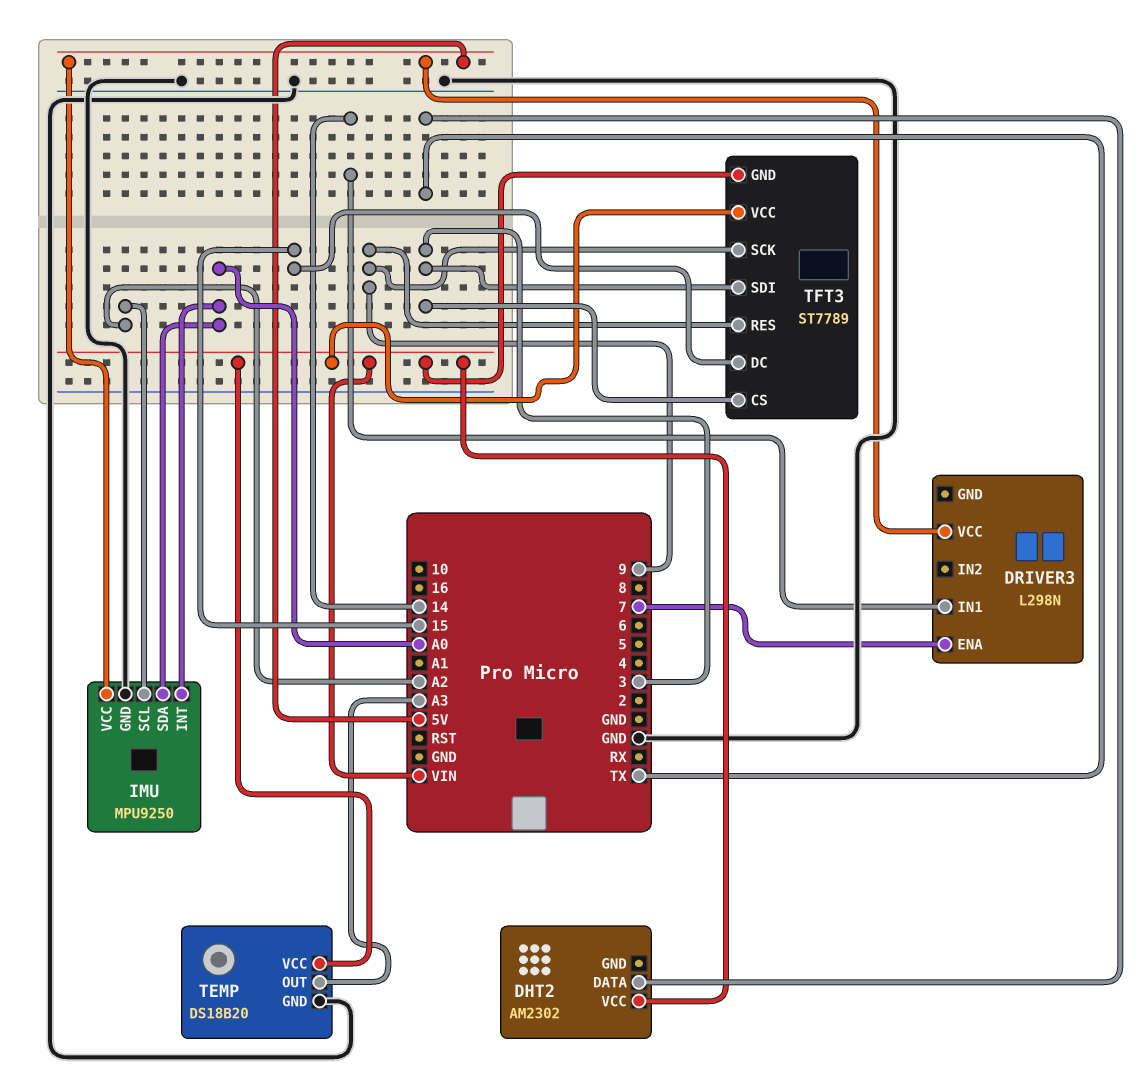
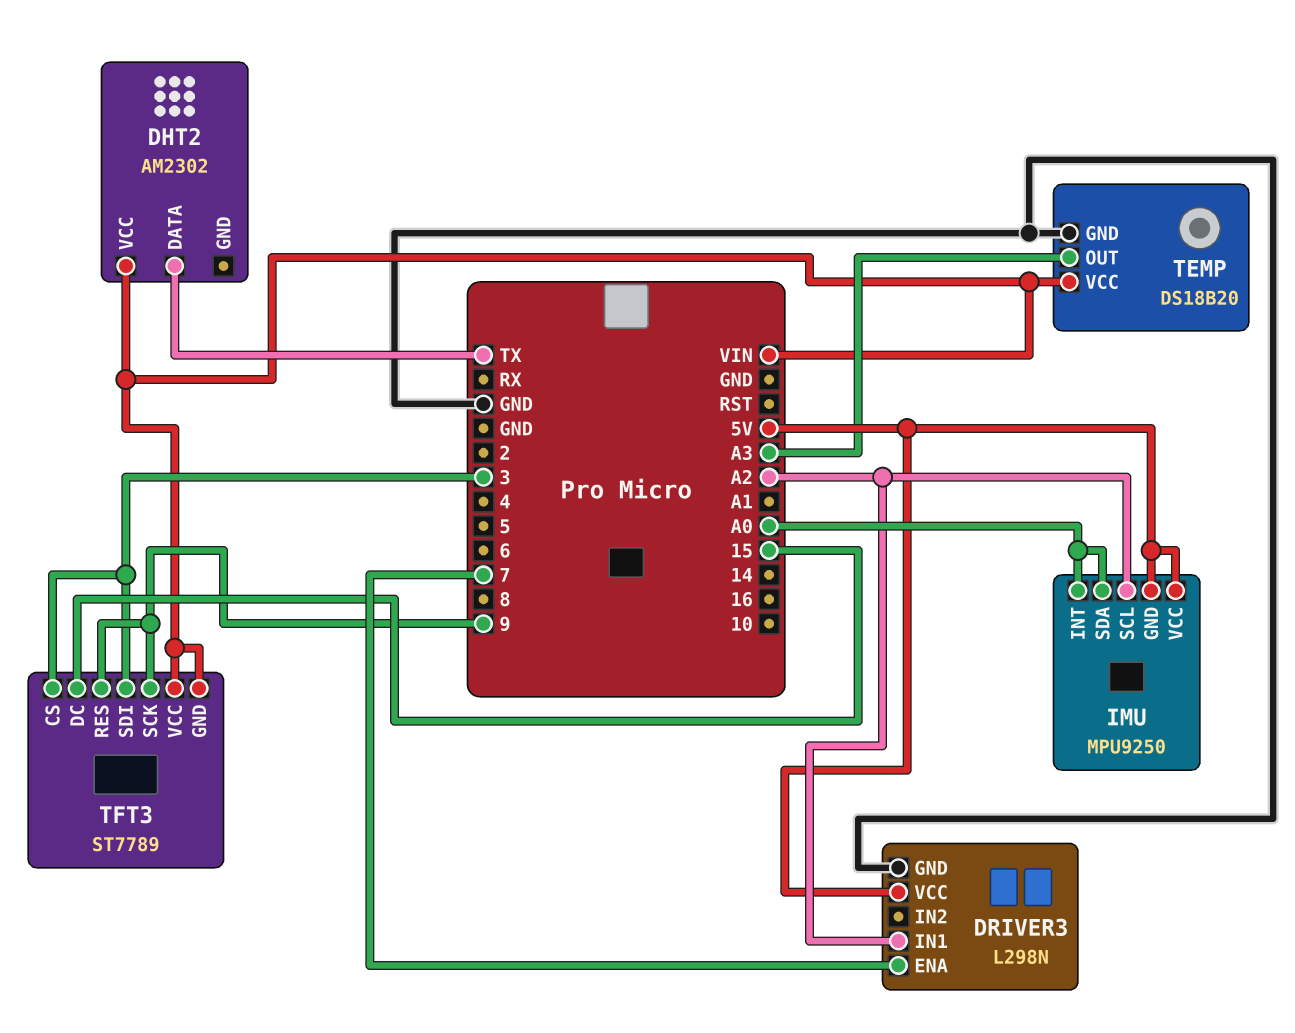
DRIVER3 pin GND: none -> GND
DRIVER3 pin IN1: 14 -> A2
IMU pin GND: GND -> 5V

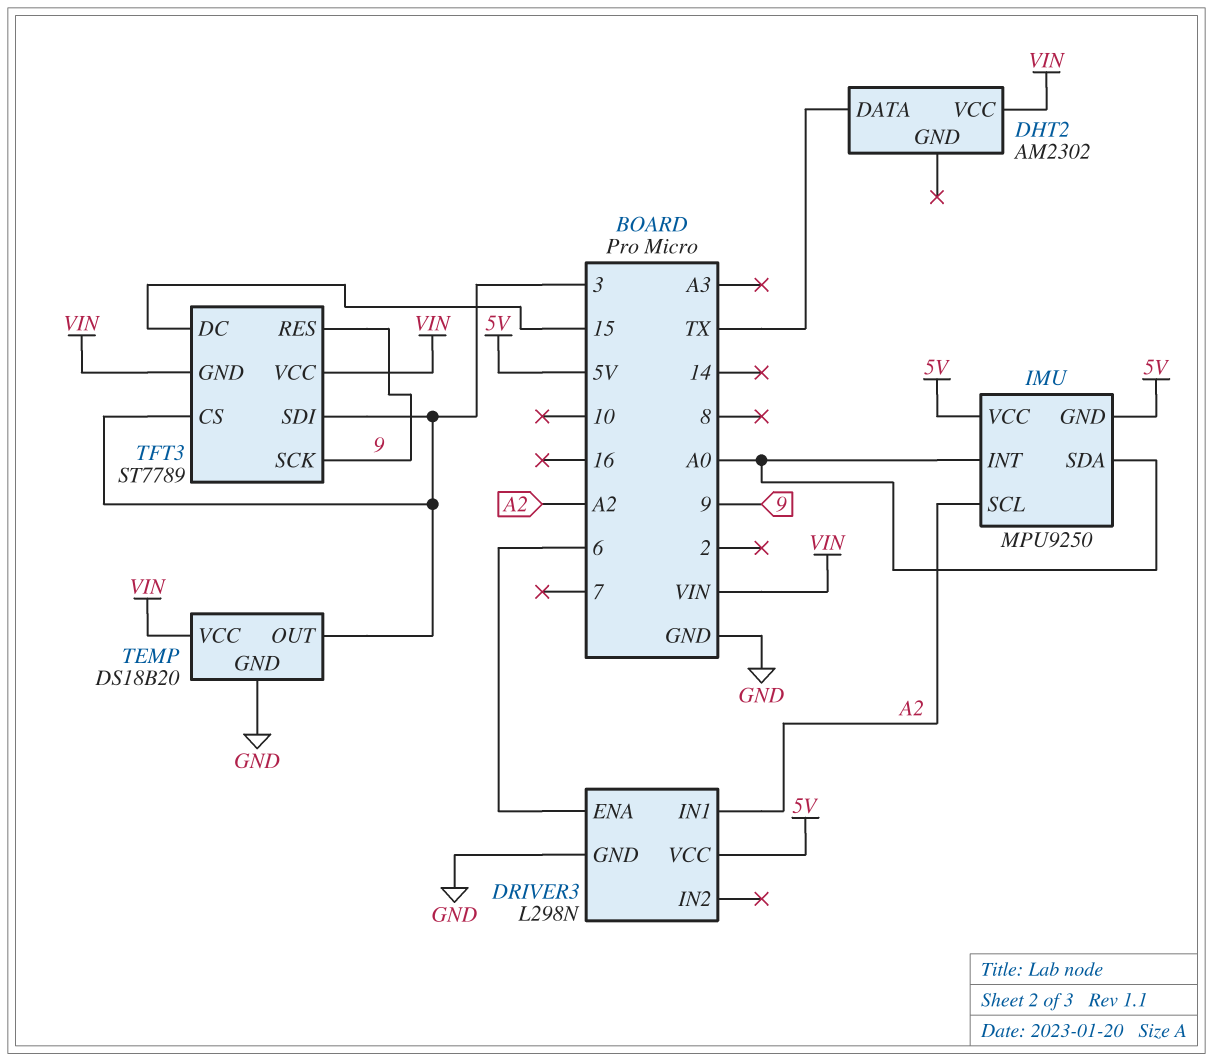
DRIVER3 pin ENA: 7 -> 6
TEMP pin OUT: A3 -> 3

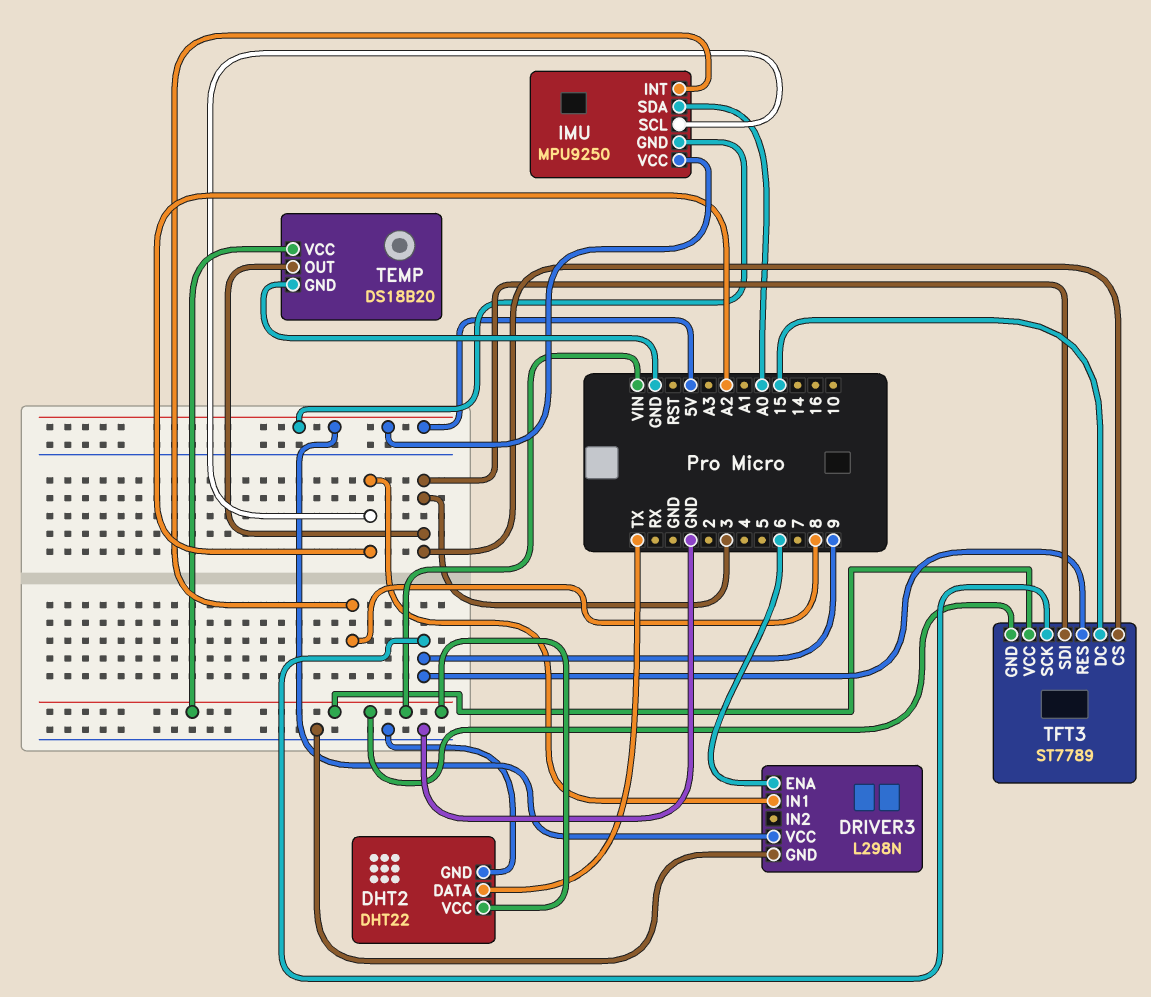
DHT2: AM2302 -> DHT22
DHT2 pin GND: none -> GND
IMU pin INT: A0 -> 8

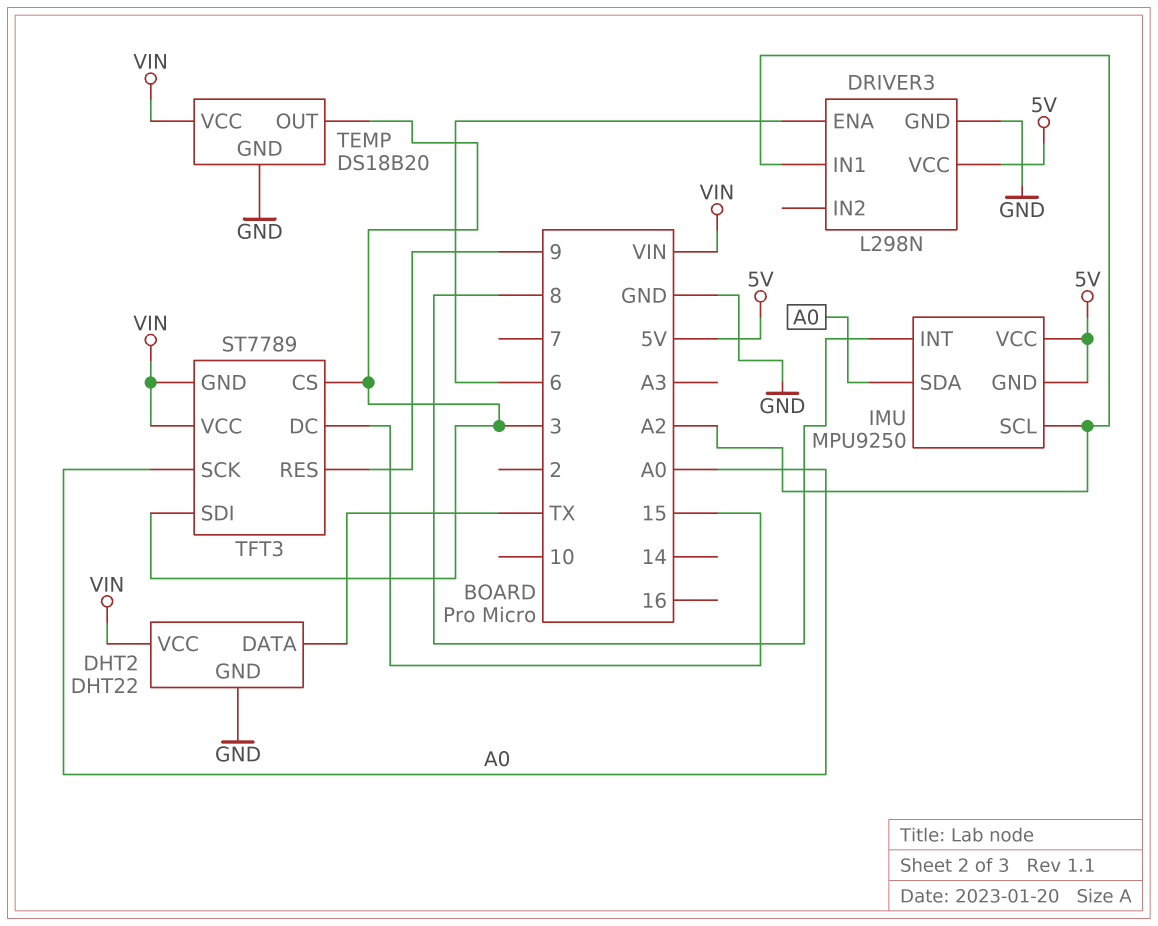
TFT3 pin SCK: 9 -> A0

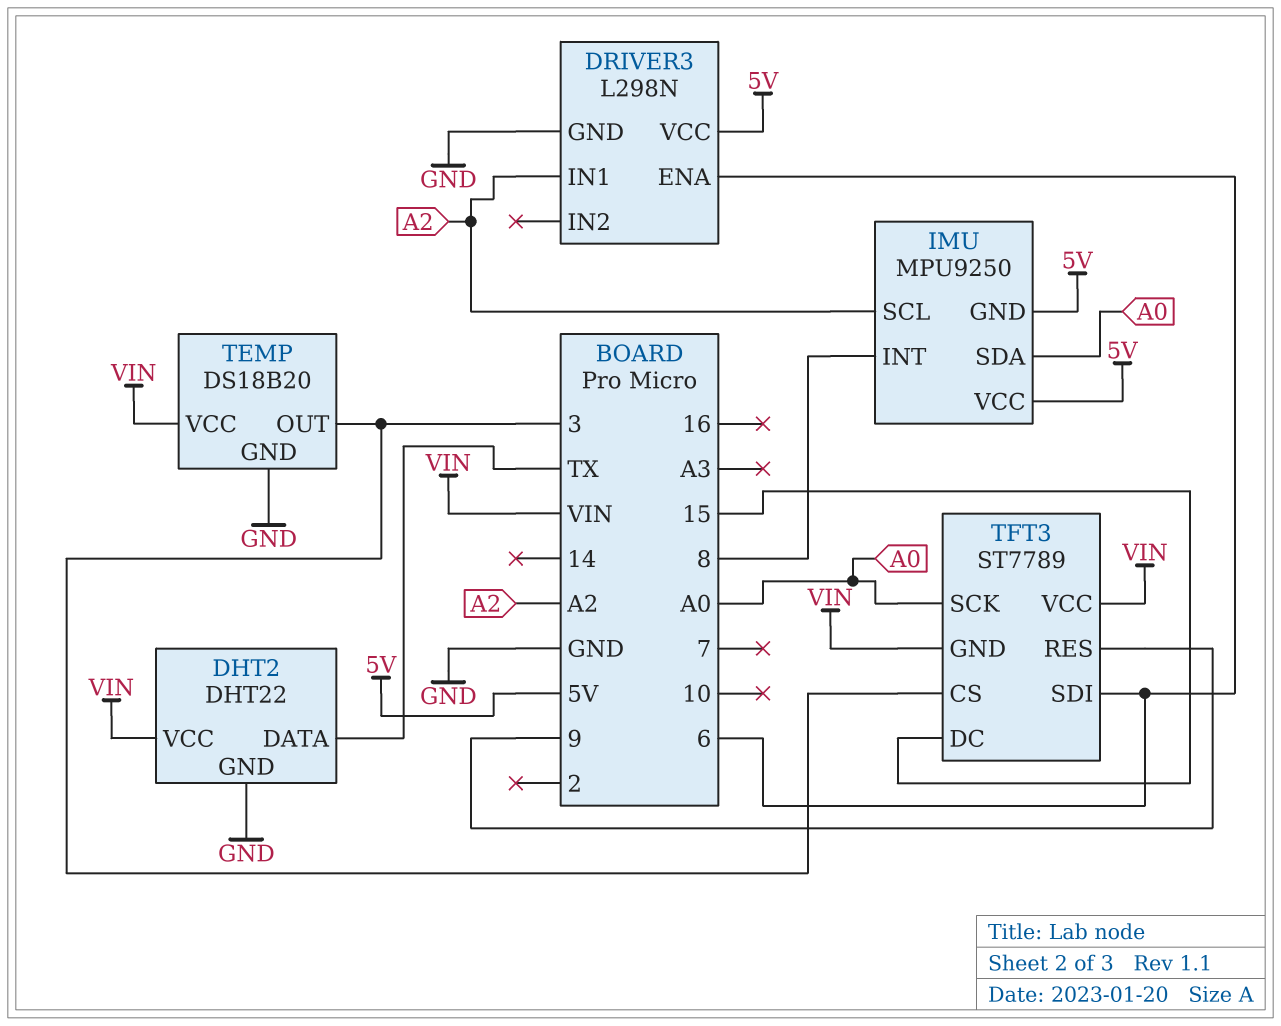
TFT3 pin SDI: 3 -> 6

